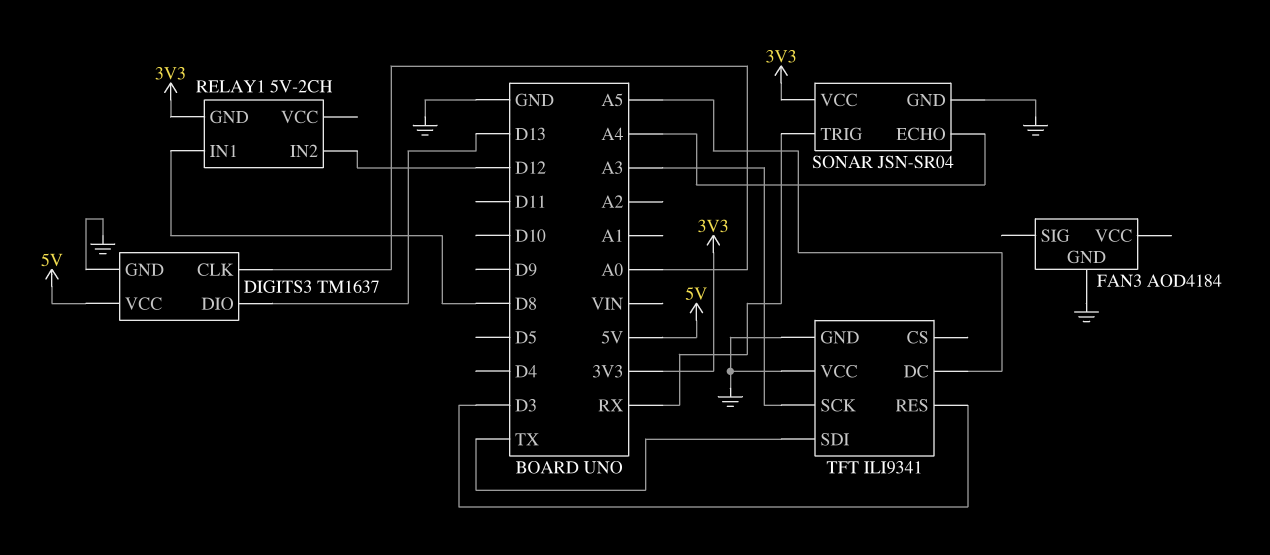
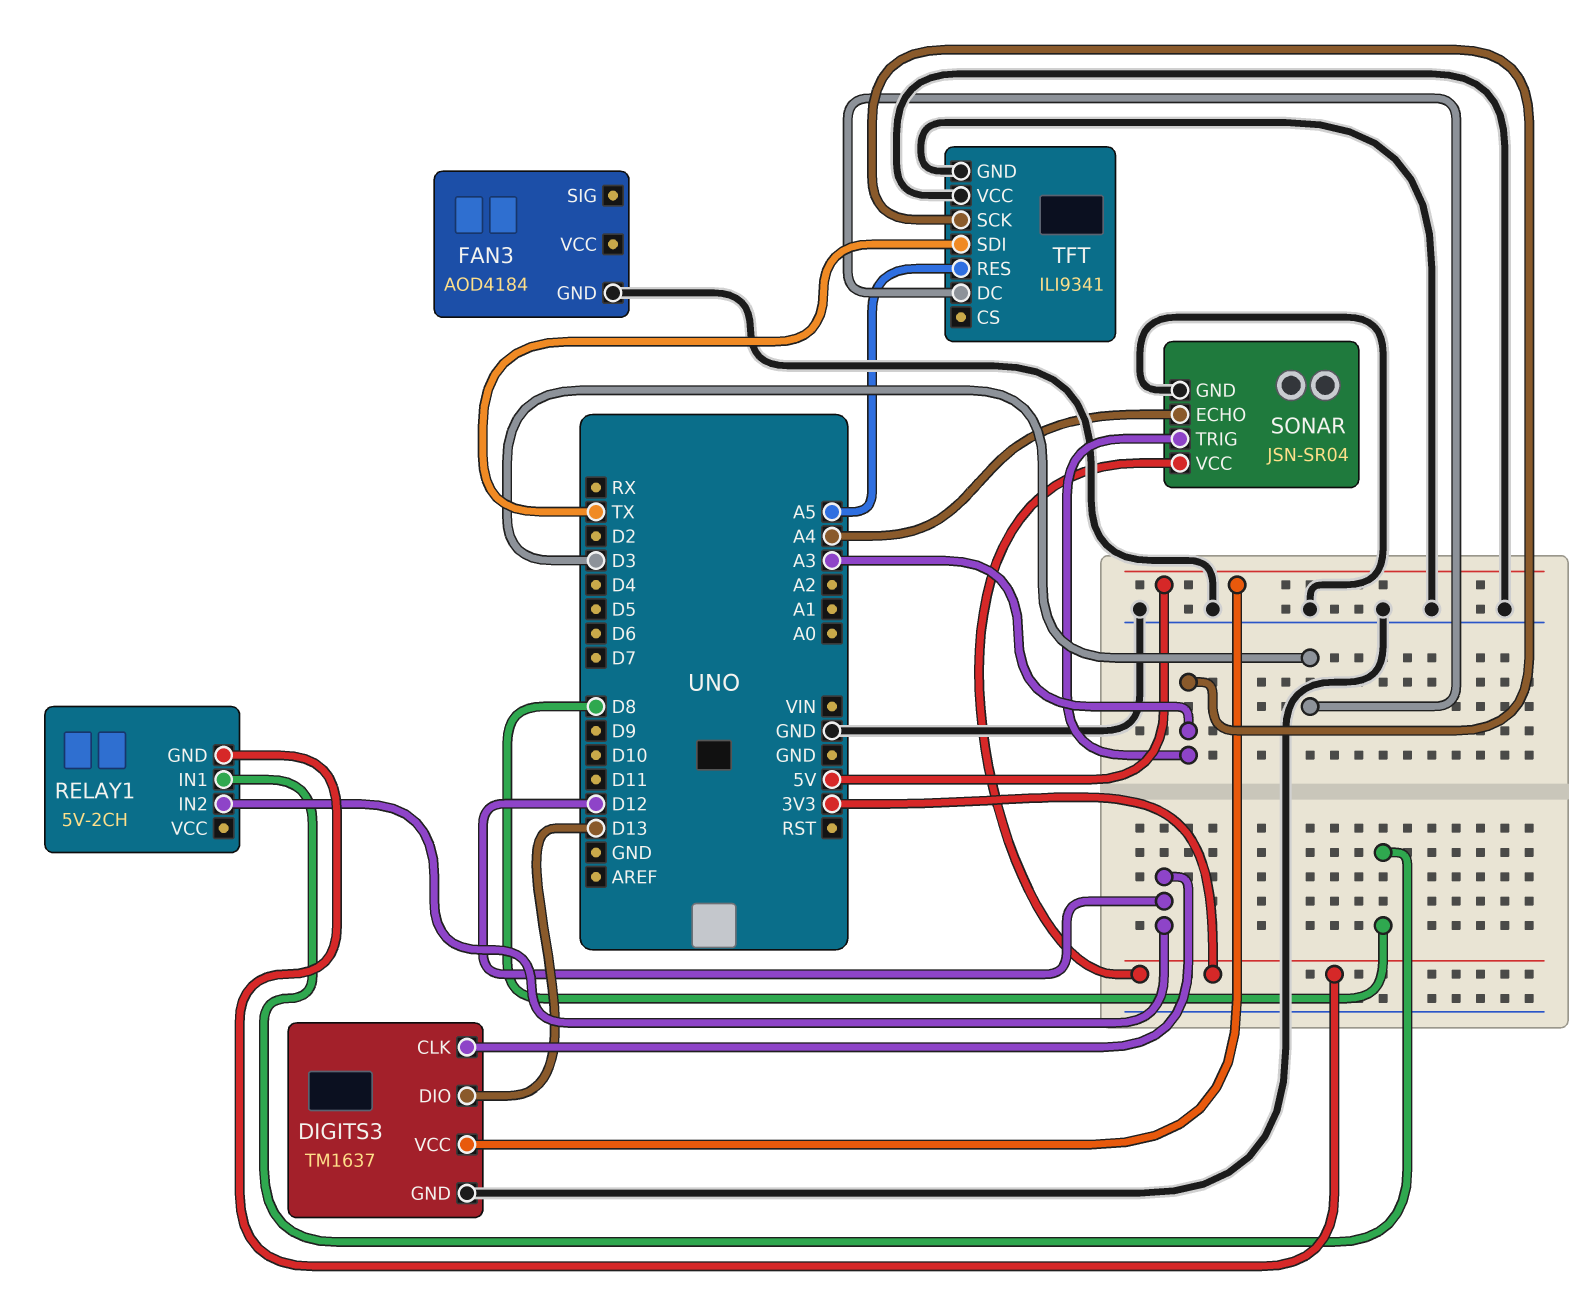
DIGITS3 pin CLK: A0 -> D12
SONAR pin TRIG: RX -> A3
TFT pin DC: A5 -> D3
TFT pin RES: D3 -> A5

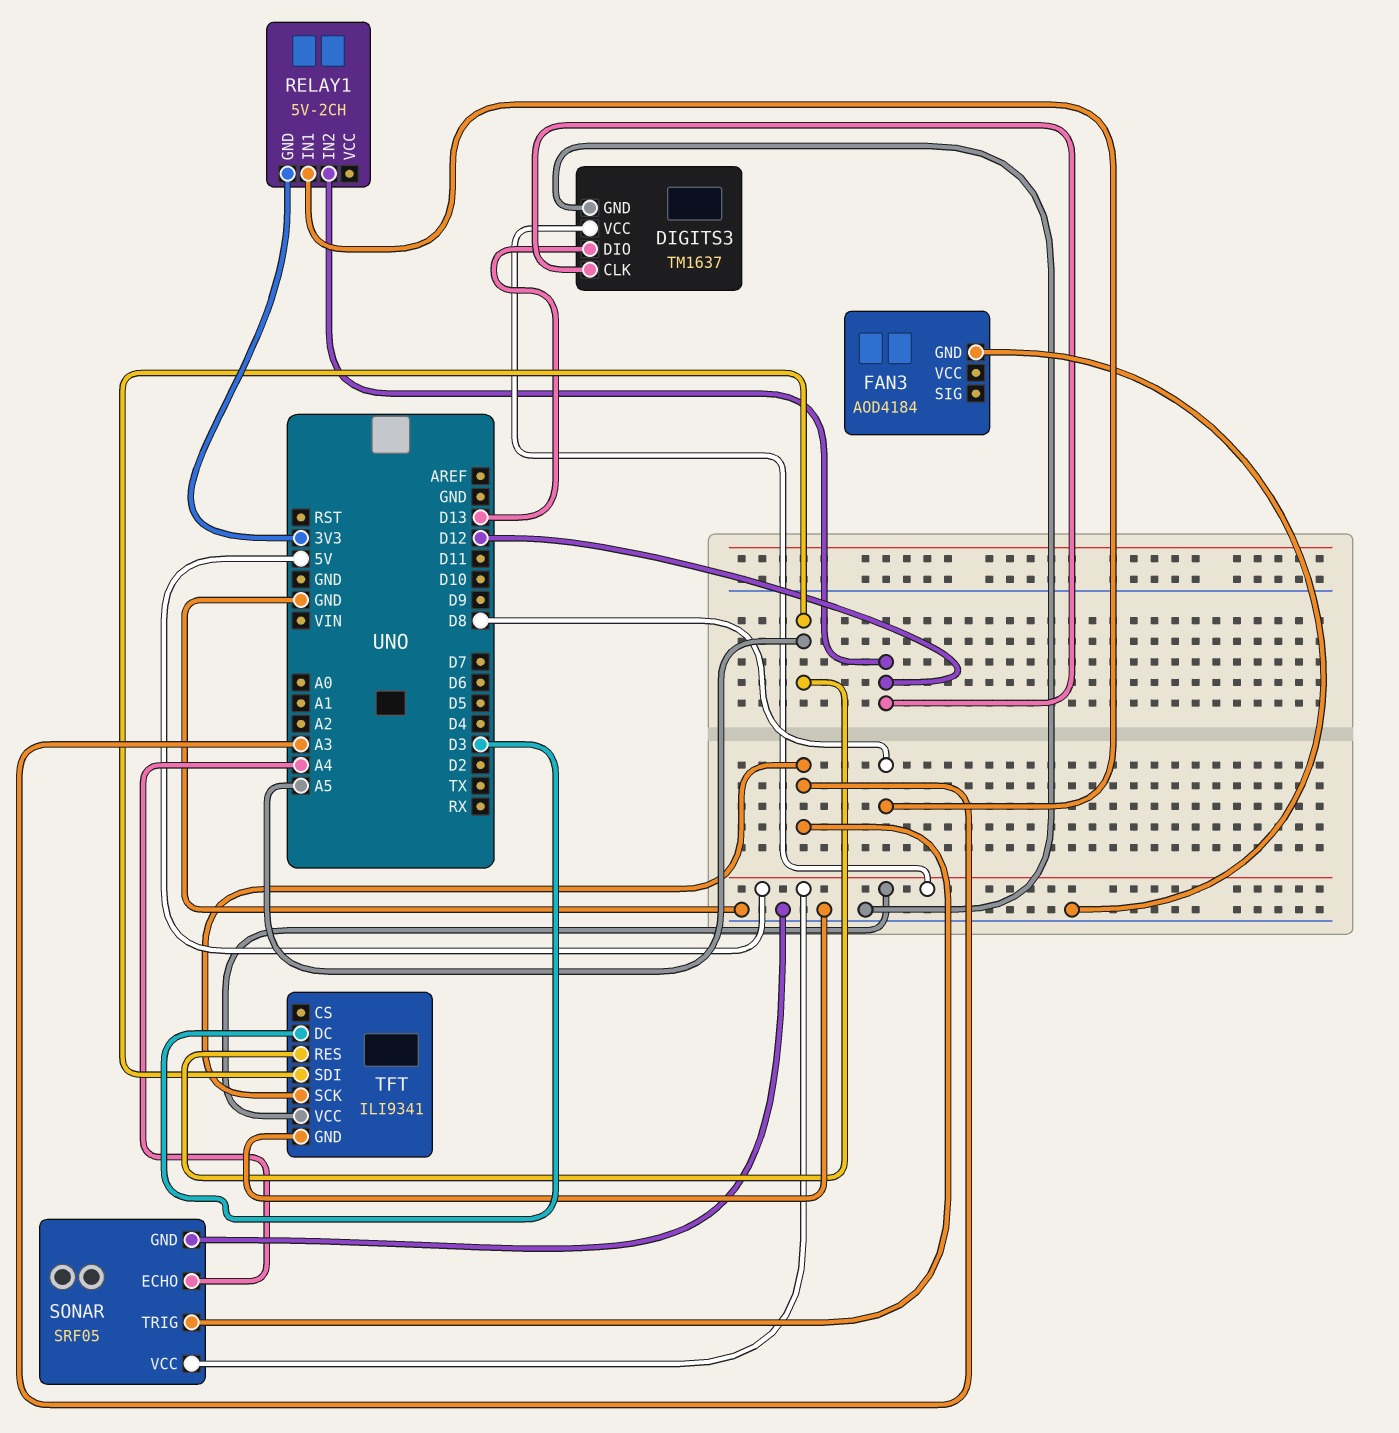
SONAR: JSN-SR04 -> SRF05
SONAR pin VCC: 3V3 -> 5V
TFT pin SDI: TX -> A5
TFT pin VCC: GND -> 5V

